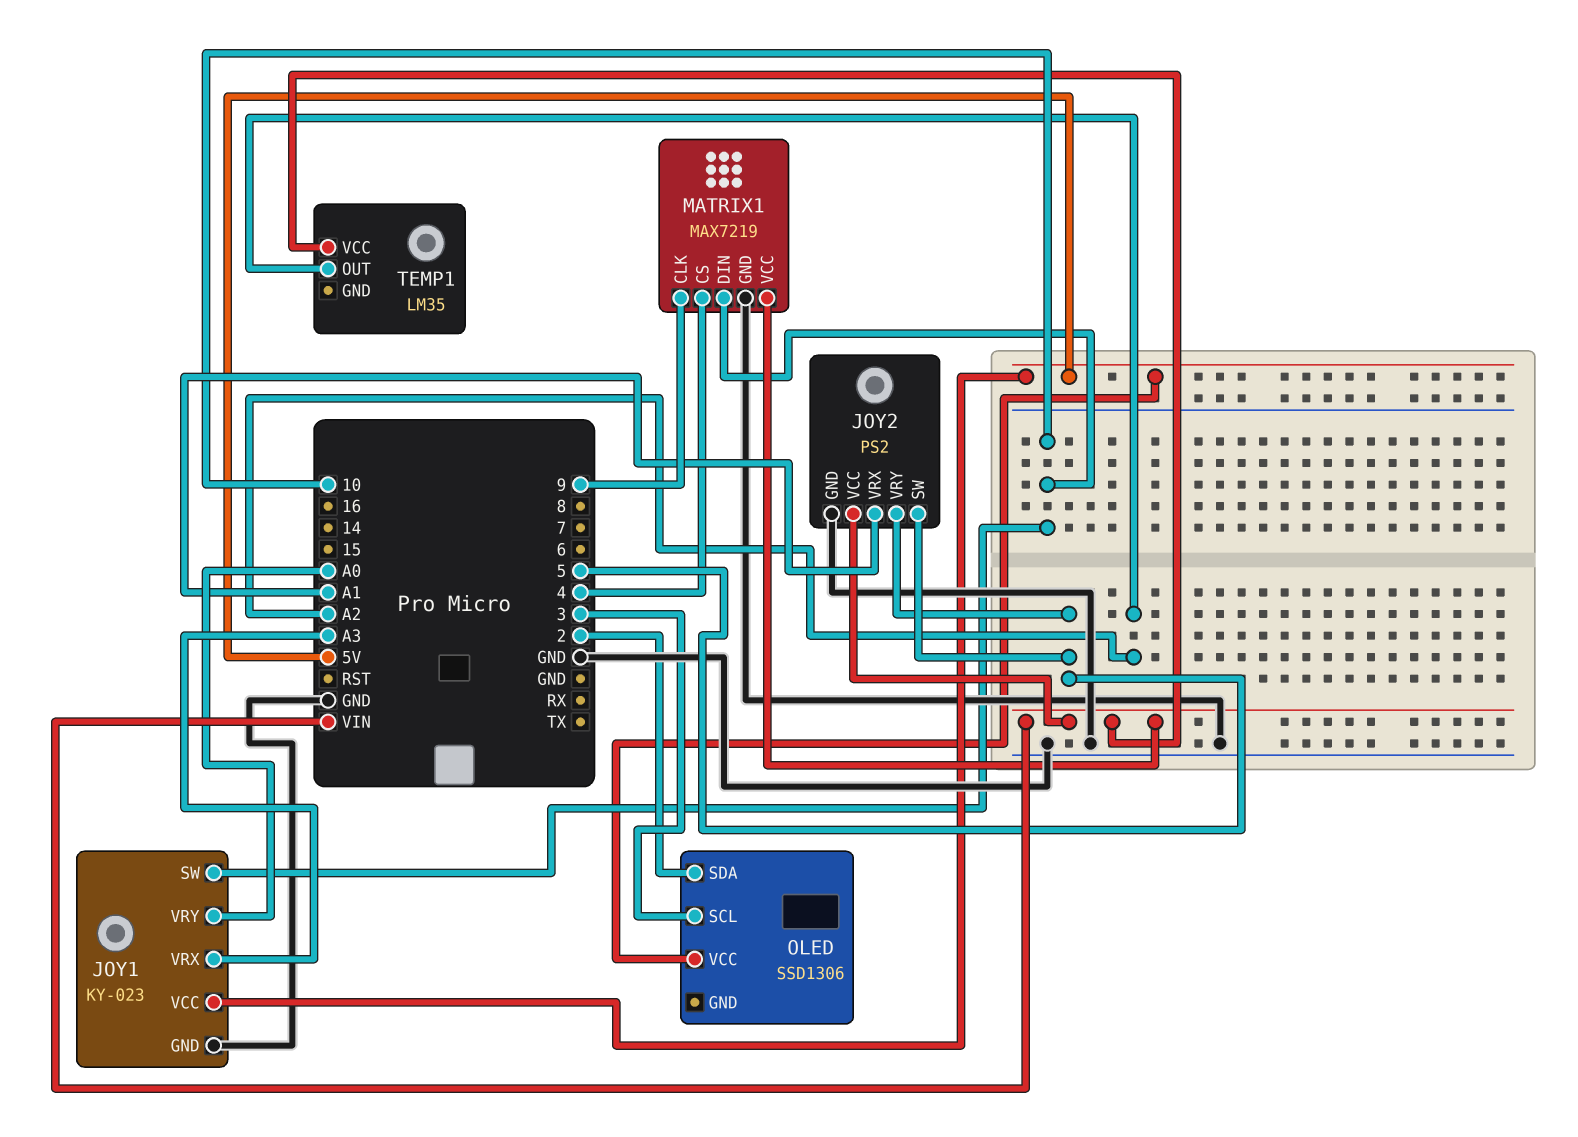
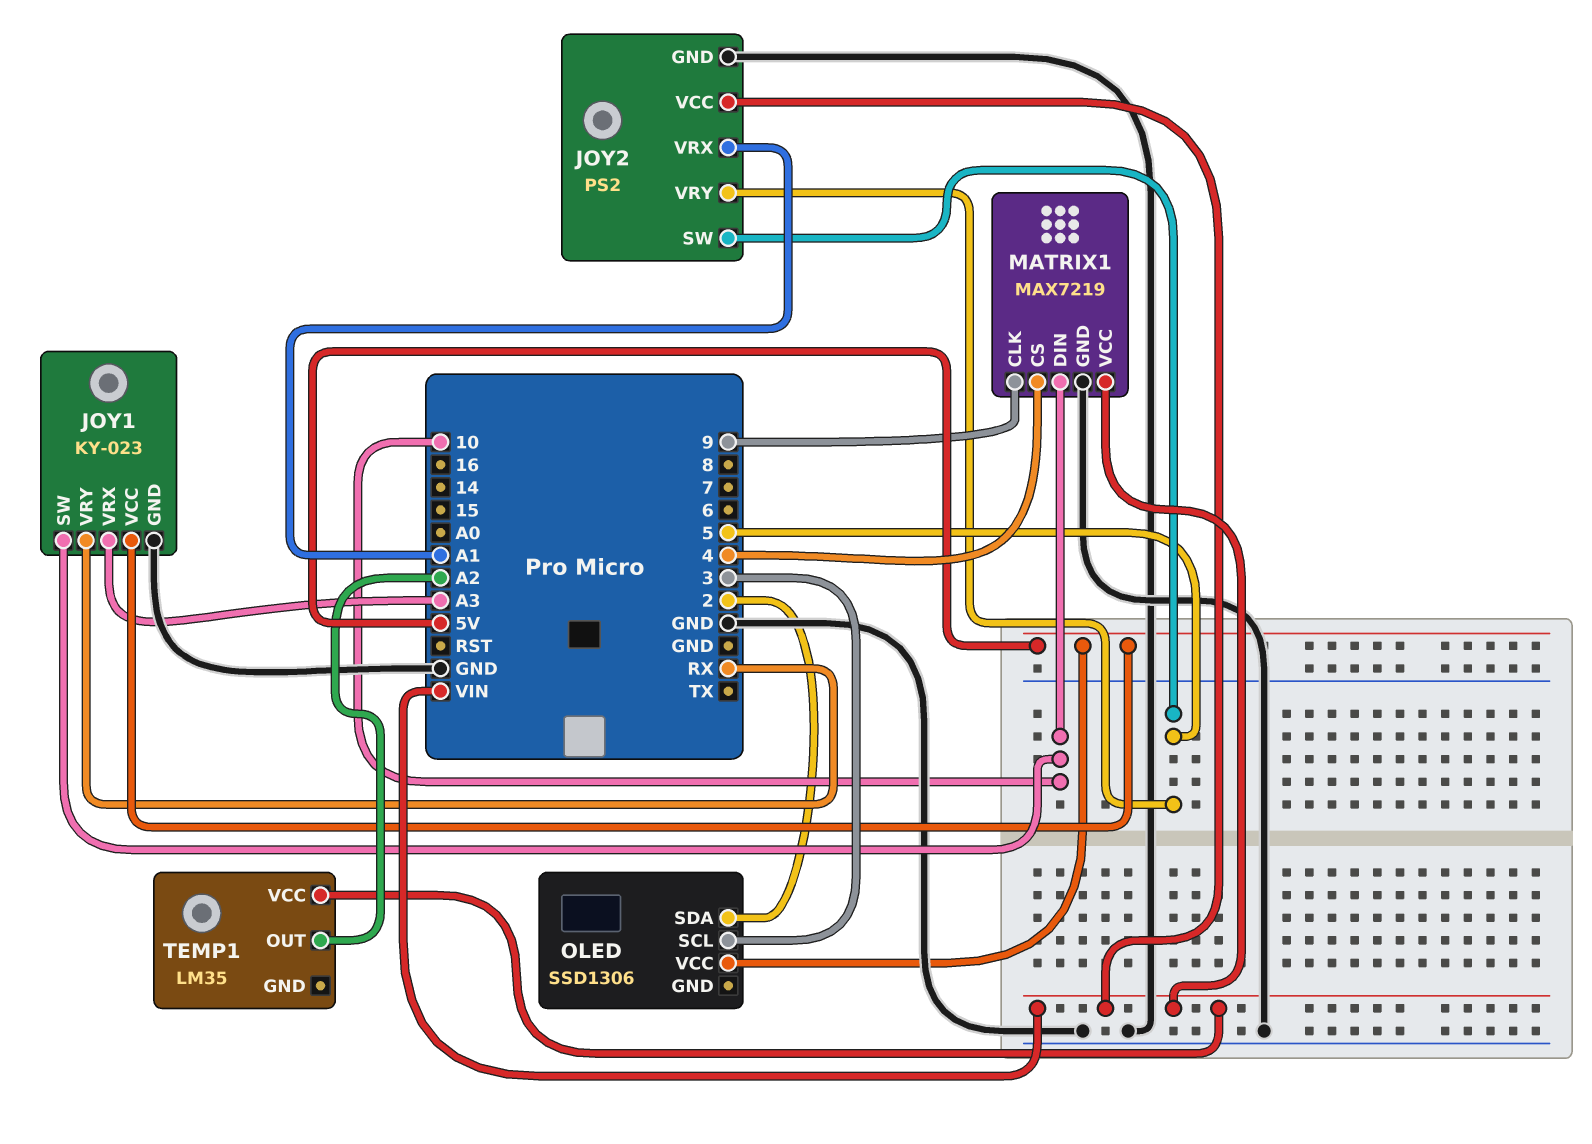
JOY1 pin VRY: A0 -> RX

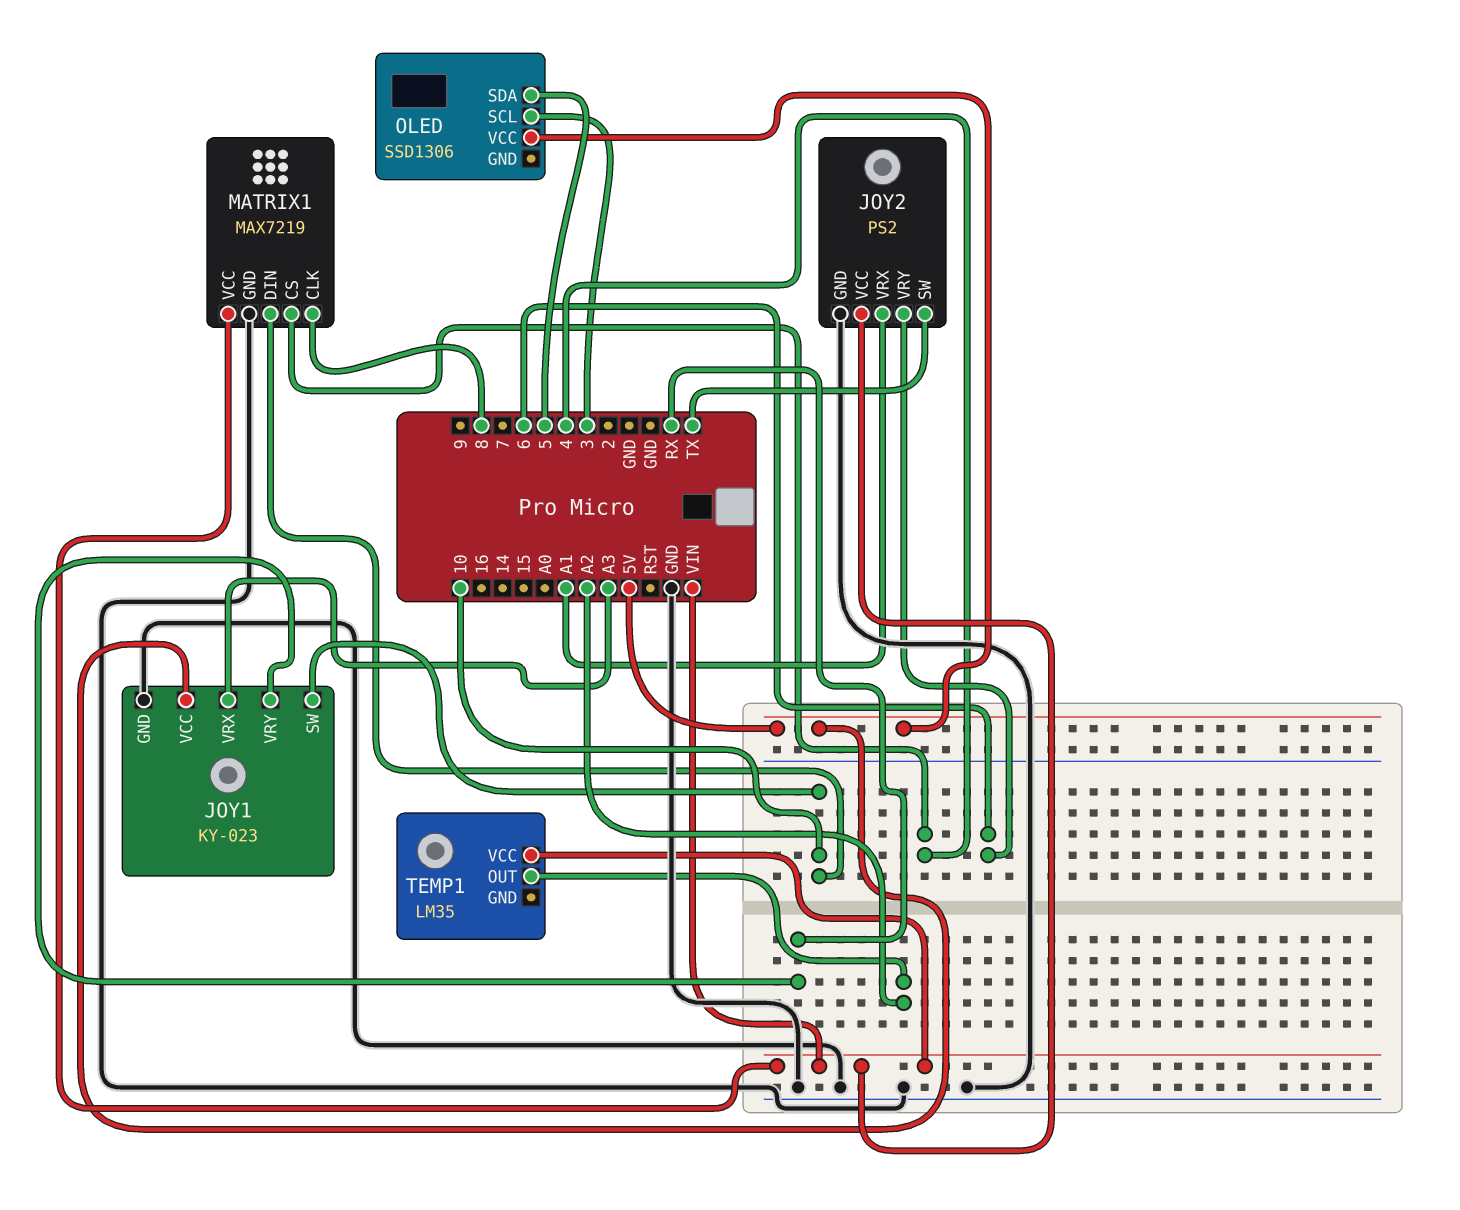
JOY2 pin SW: 5 -> TX
JOY2 pin VRY: 5 -> 6
MATRIX1 pin CLK: 9 -> 8
OLED pin SDA: 2 -> 5

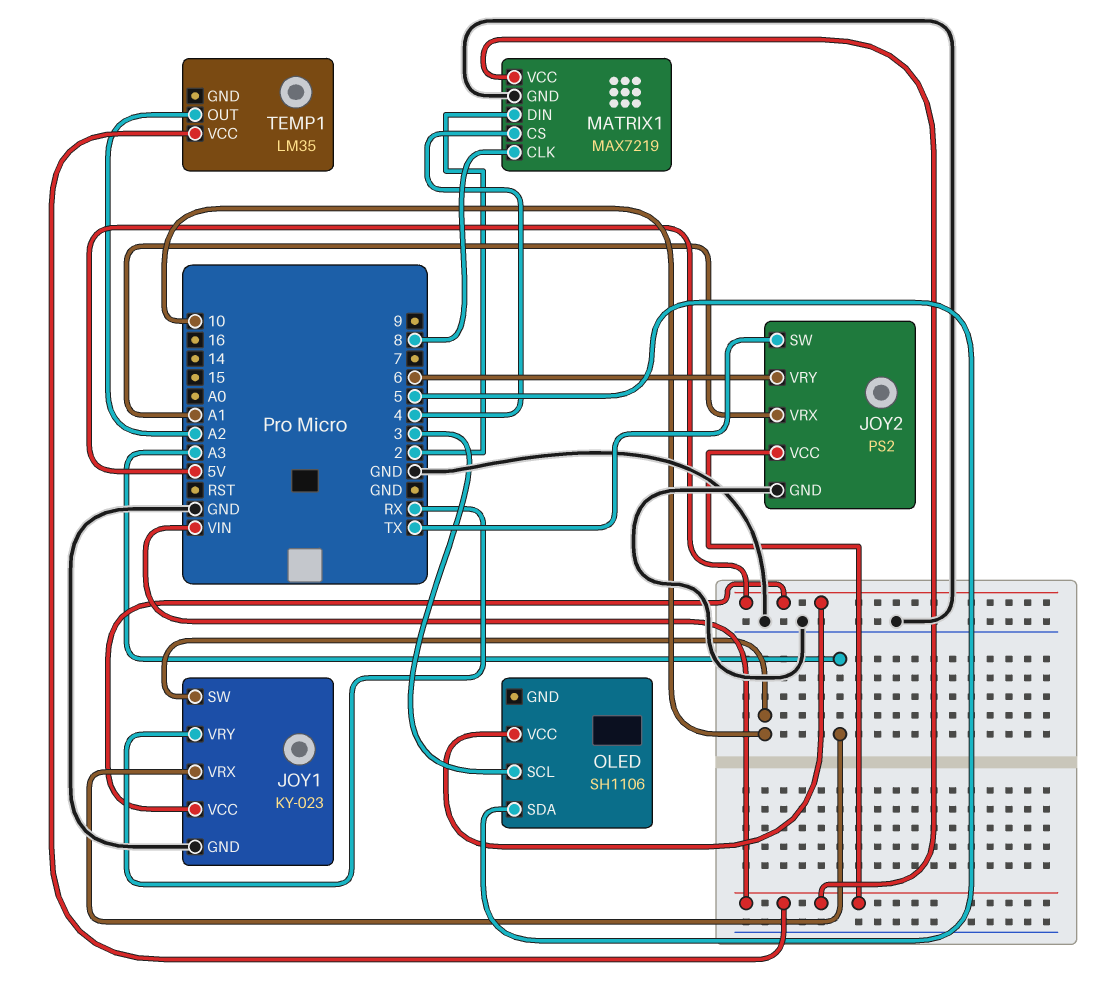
MATRIX1 pin DIN: 10 -> 2
OLED: SSD1306 -> SH1106

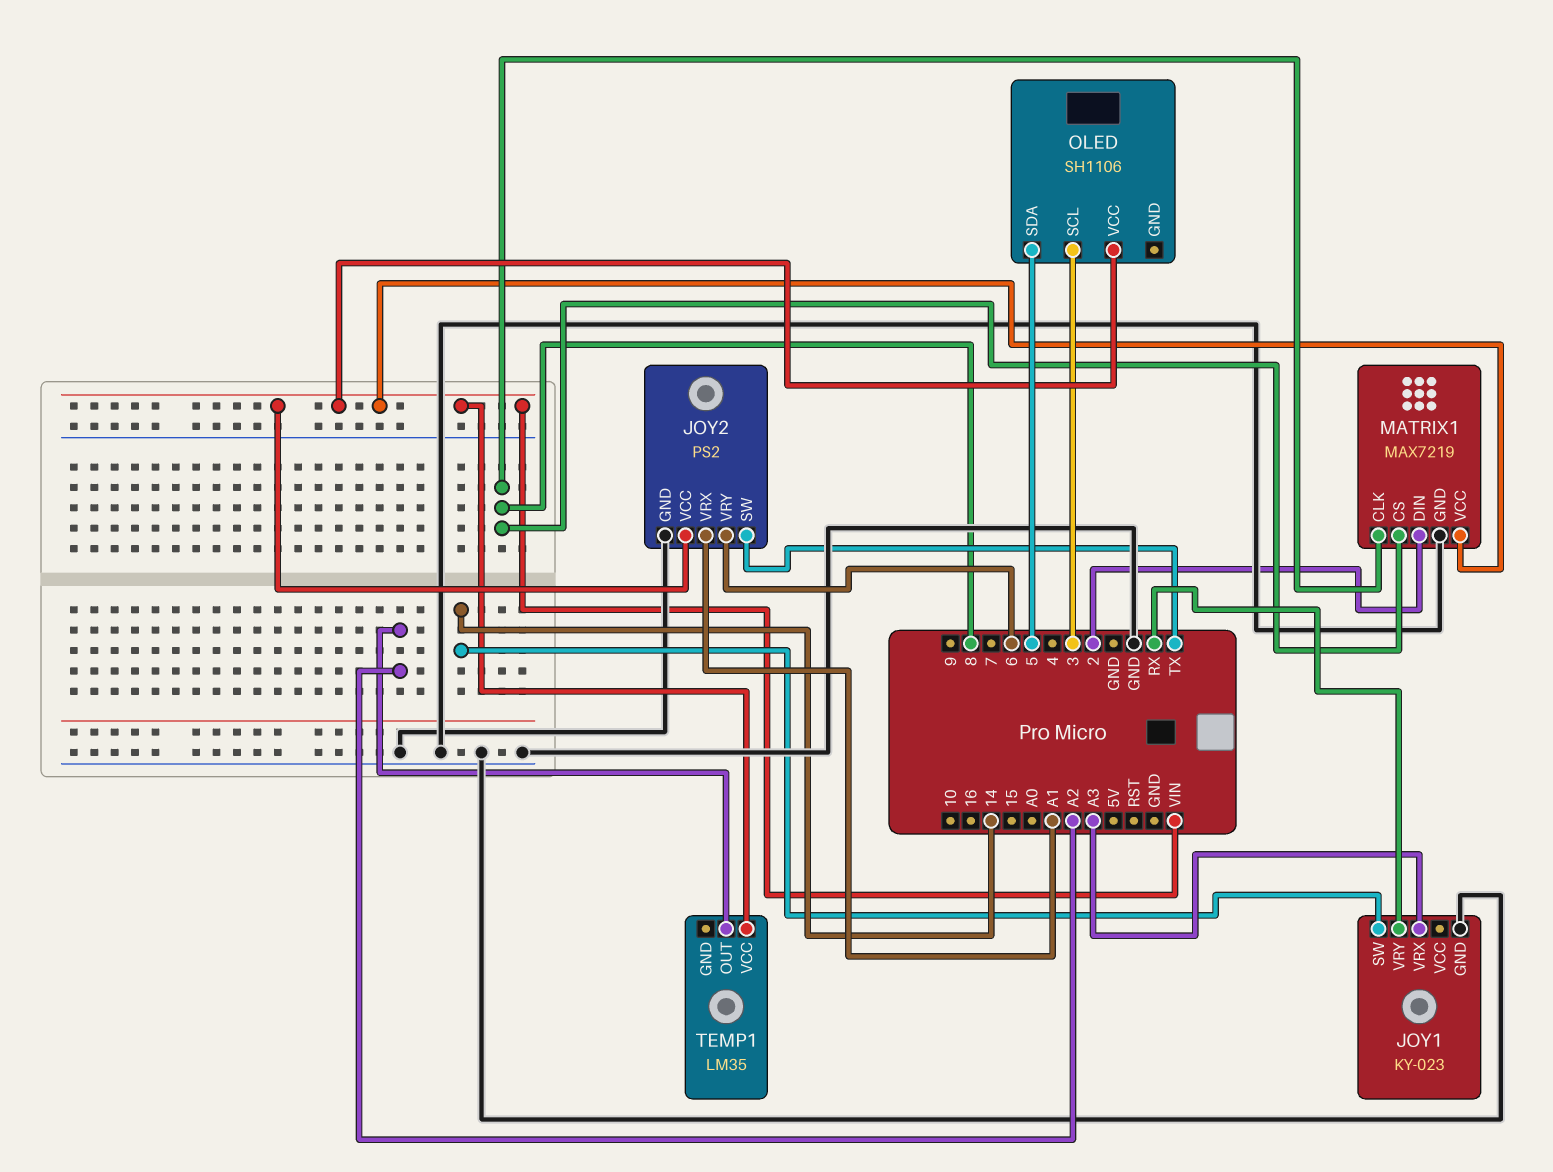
JOY1 pin SW: 10 -> 14
JOY1 pin VCC: 5V -> none
MATRIX1 pin CS: 4 -> 8
OLED pin VCC: 5V -> VIN

